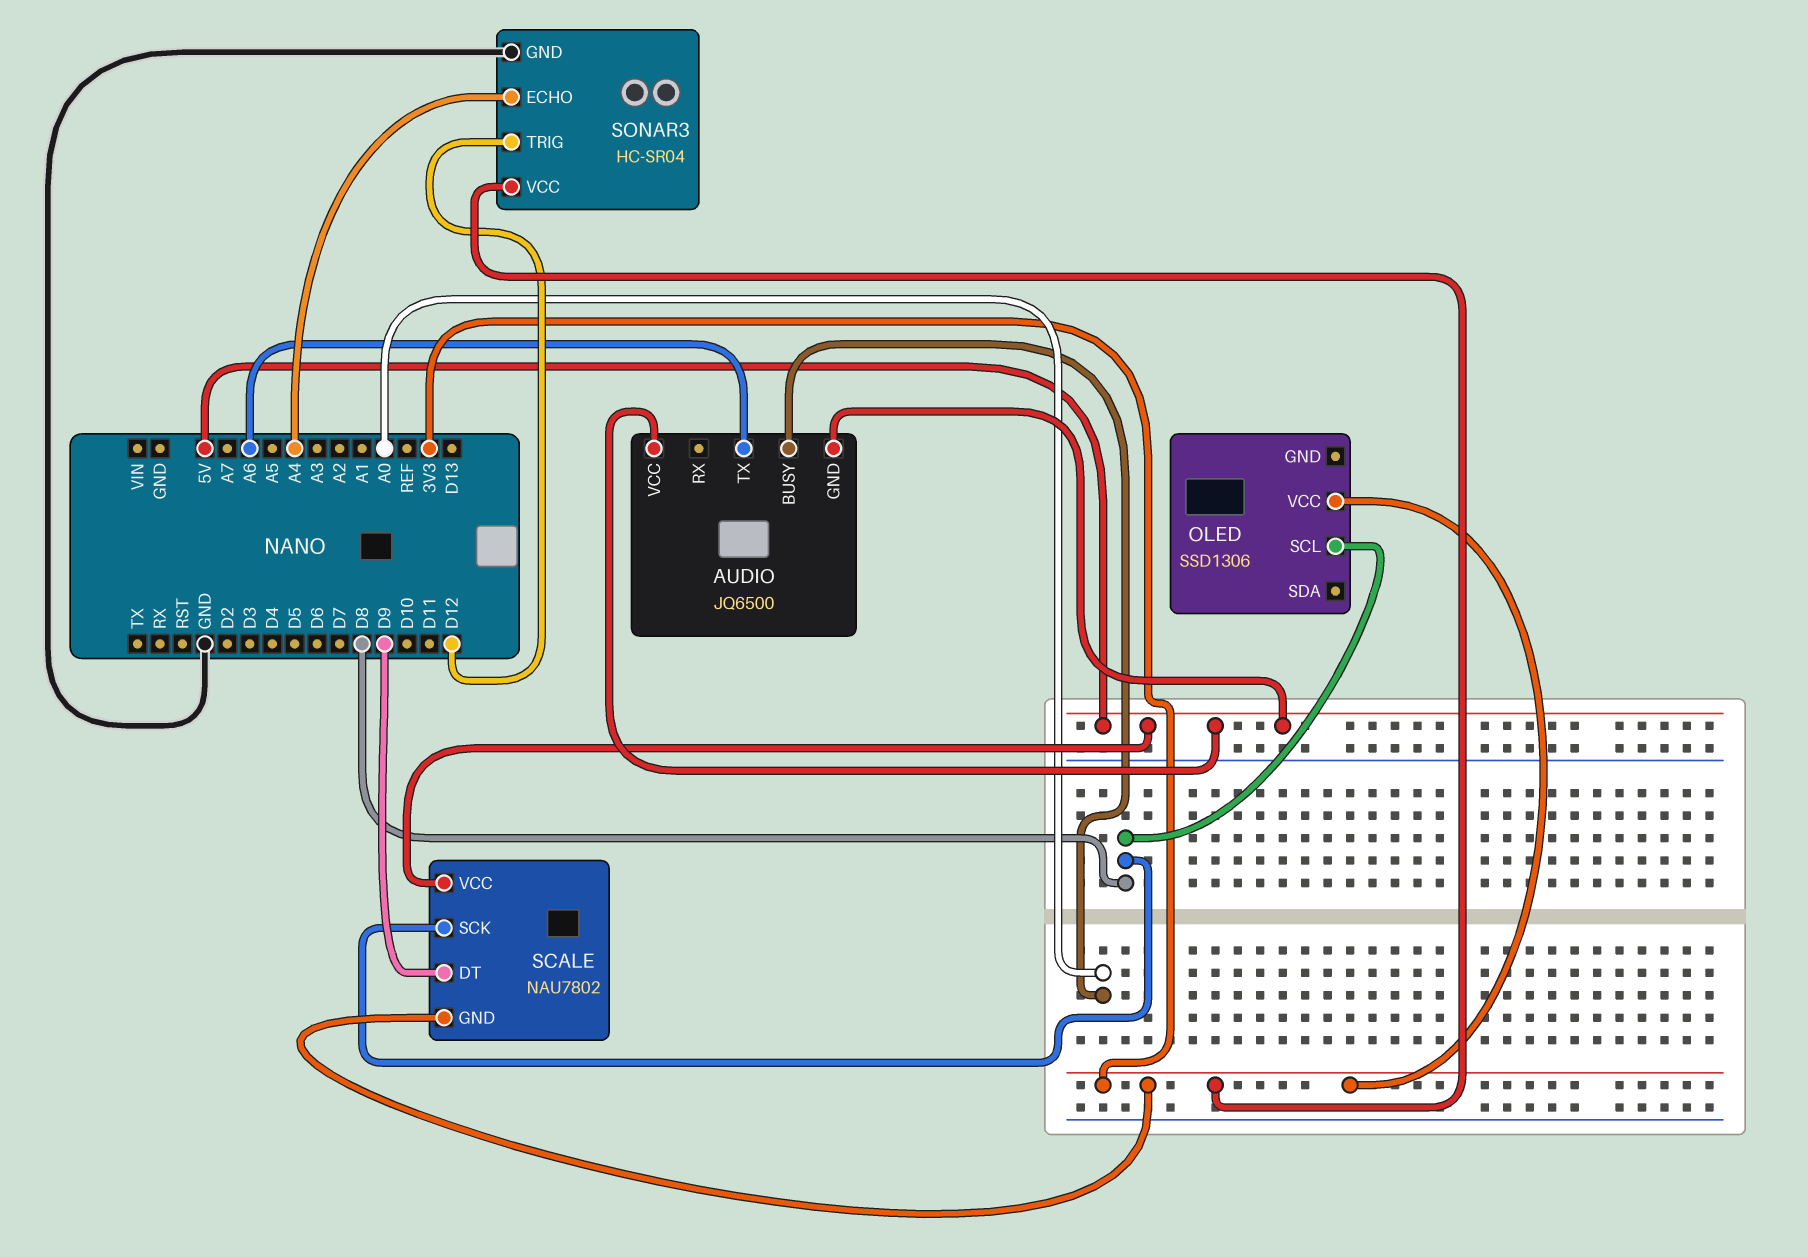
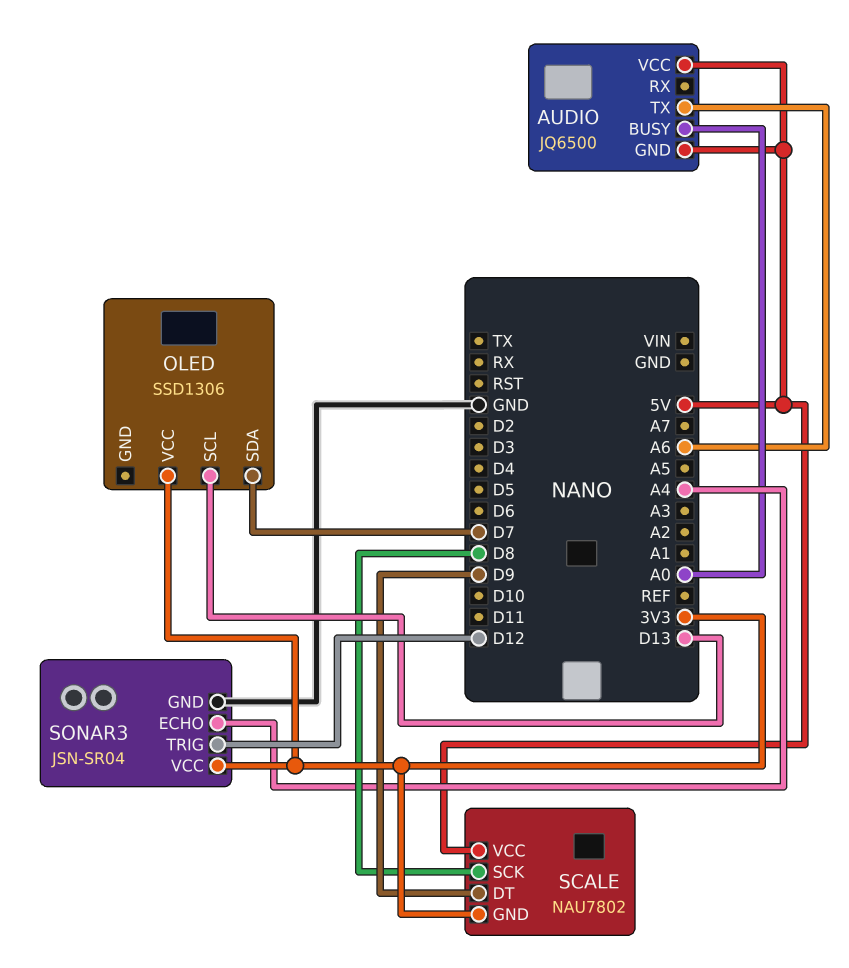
OLED pin SCL: D8 -> D13
OLED pin SDA: none -> D7
SONAR3: HC-SR04 -> JSN-SR04

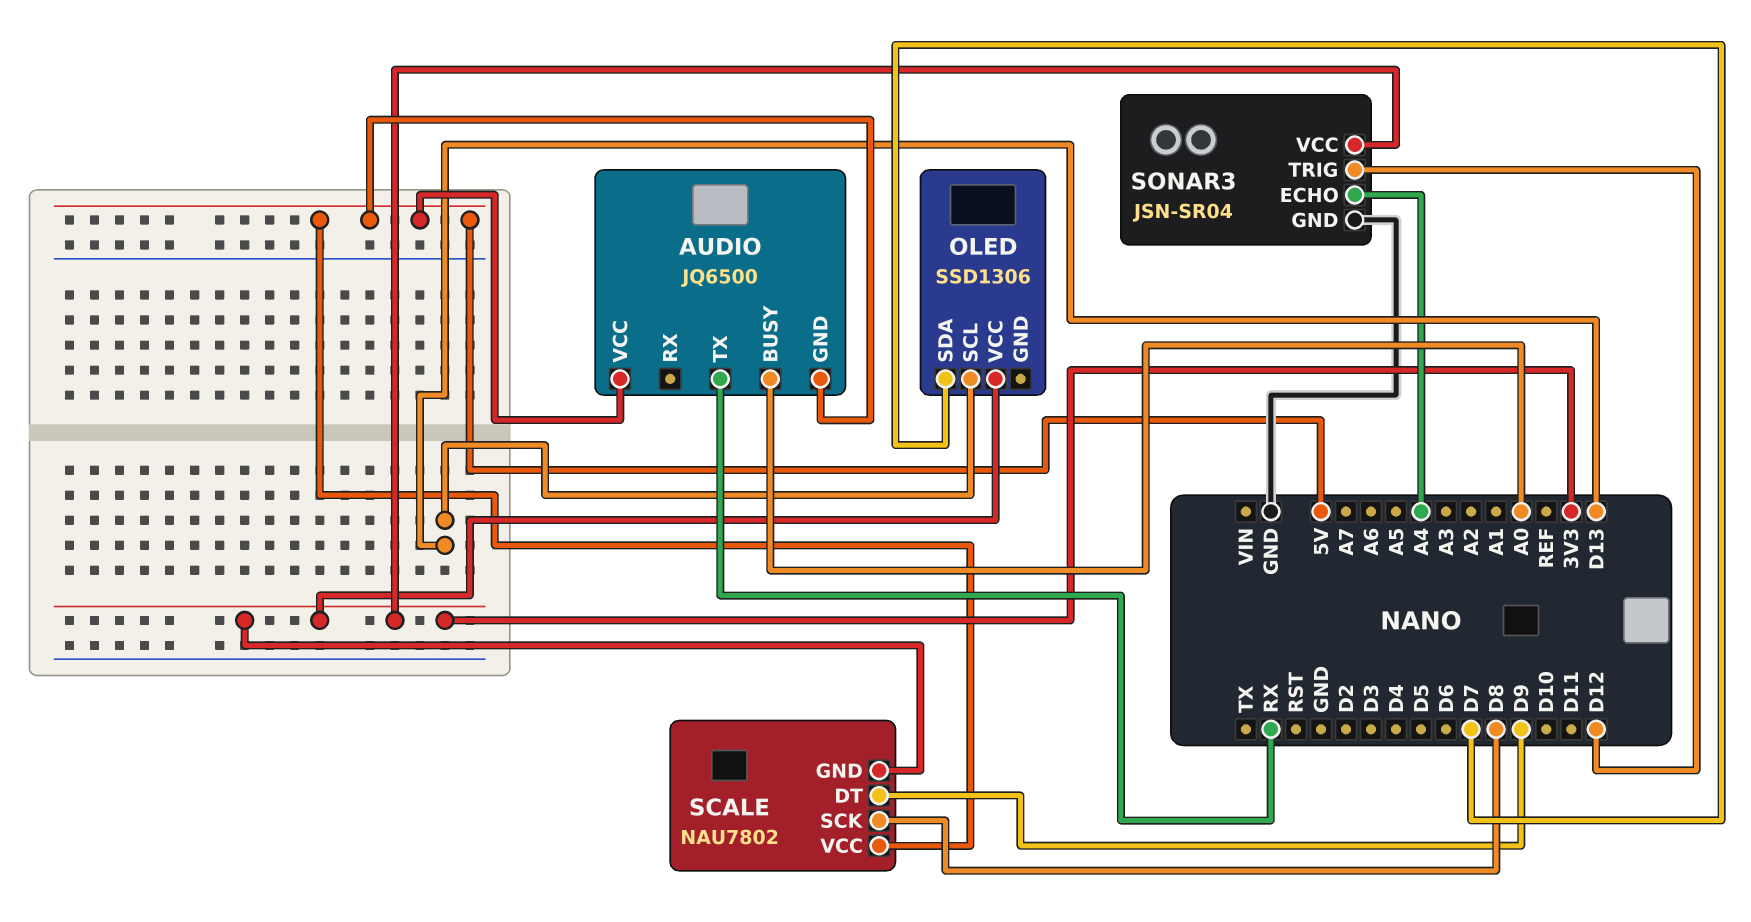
AUDIO pin TX: A6 -> RX

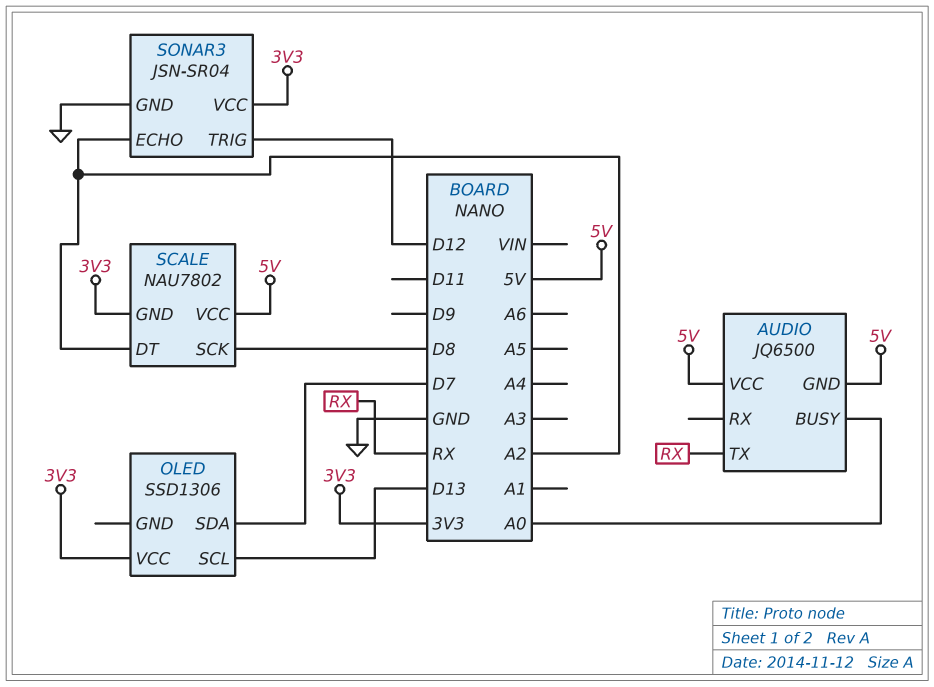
SCALE pin DT: D9 -> A2
SONAR3 pin ECHO: A4 -> A2

